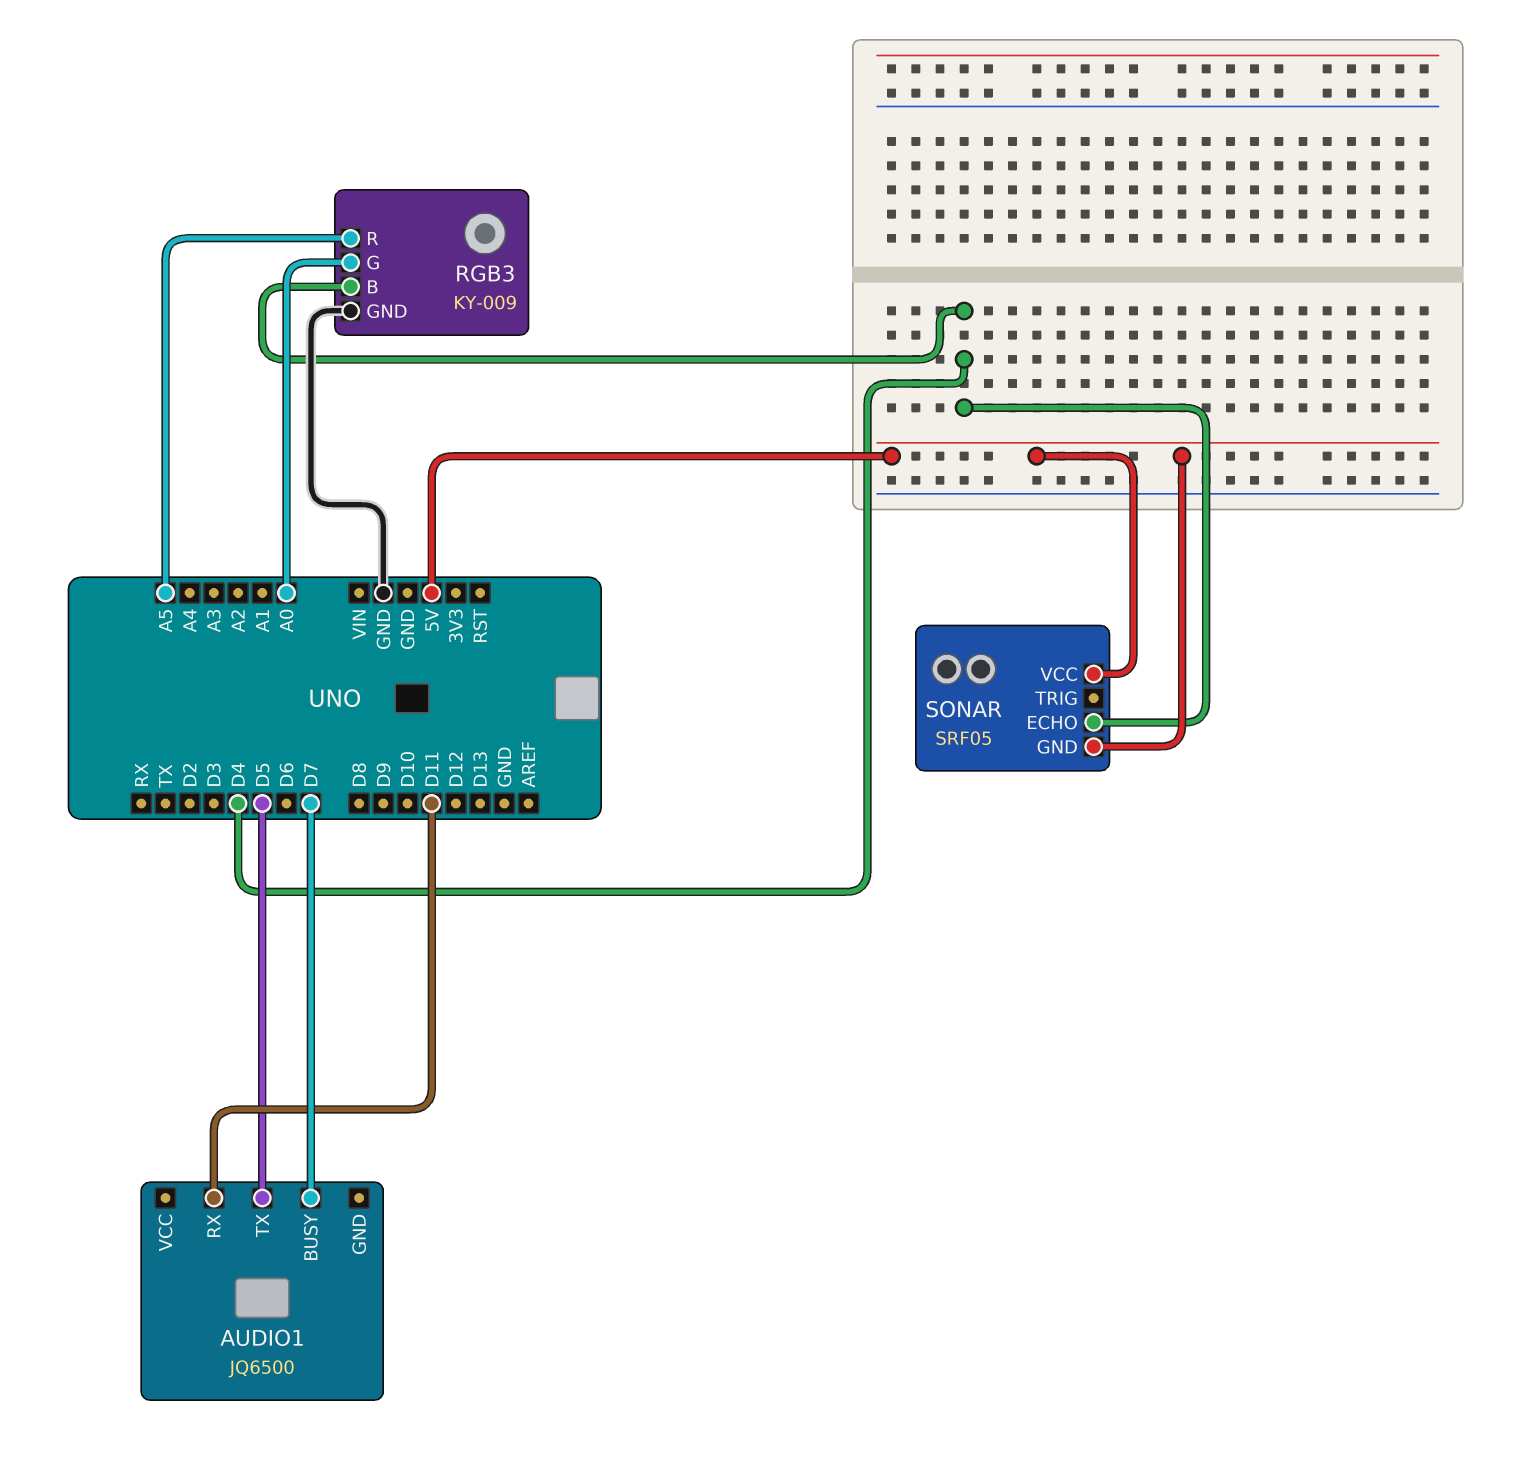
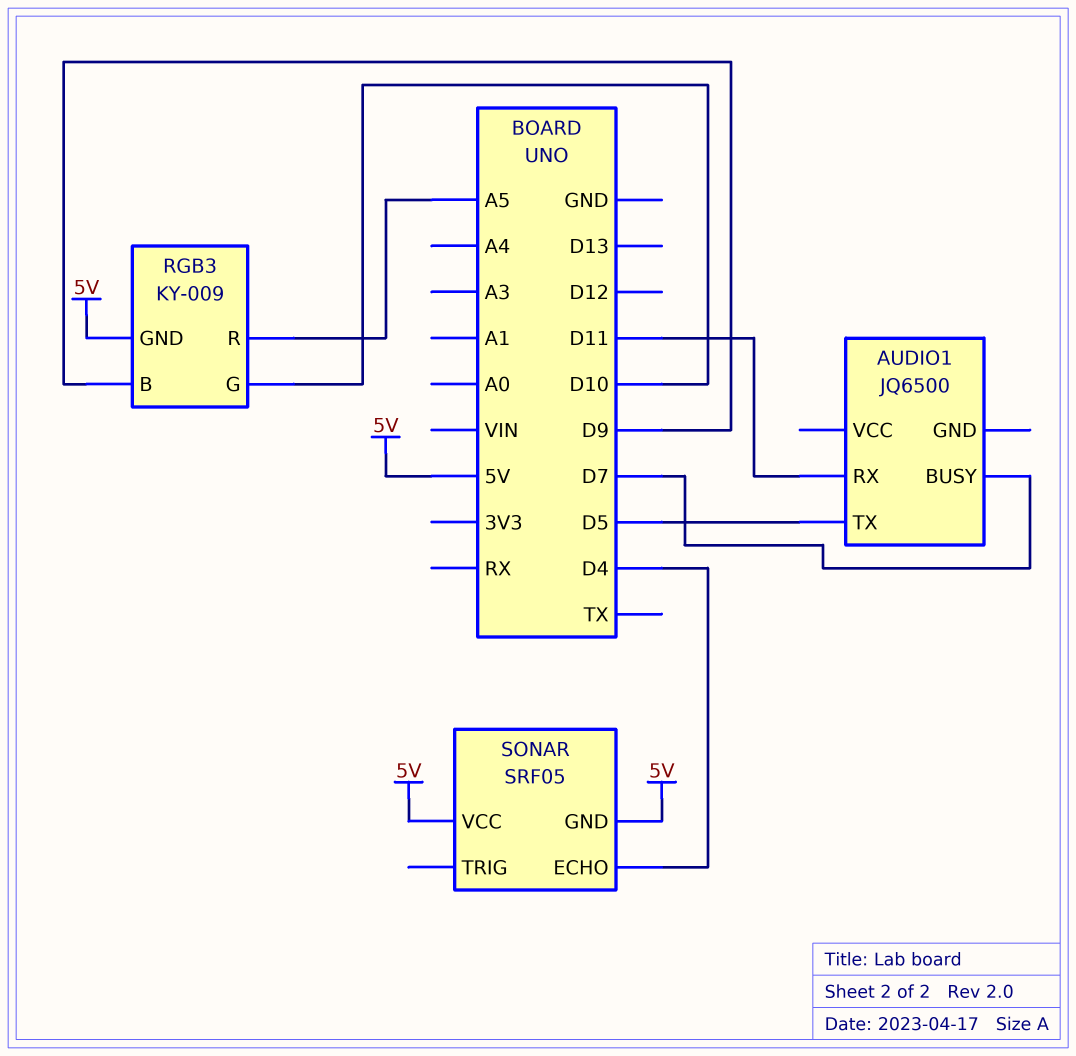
RGB3 pin B: D4 -> D9
RGB3 pin G: A0 -> D10
RGB3 pin GND: GND -> 5V

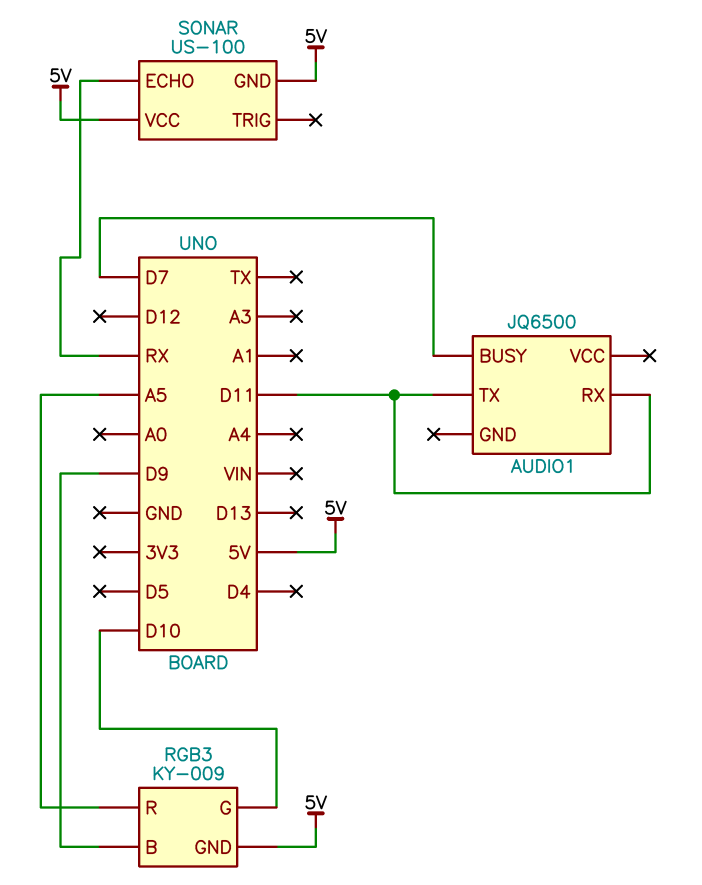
AUDIO1 pin TX: D5 -> D11
SONAR: SRF05 -> US-100
SONAR pin ECHO: D4 -> RX

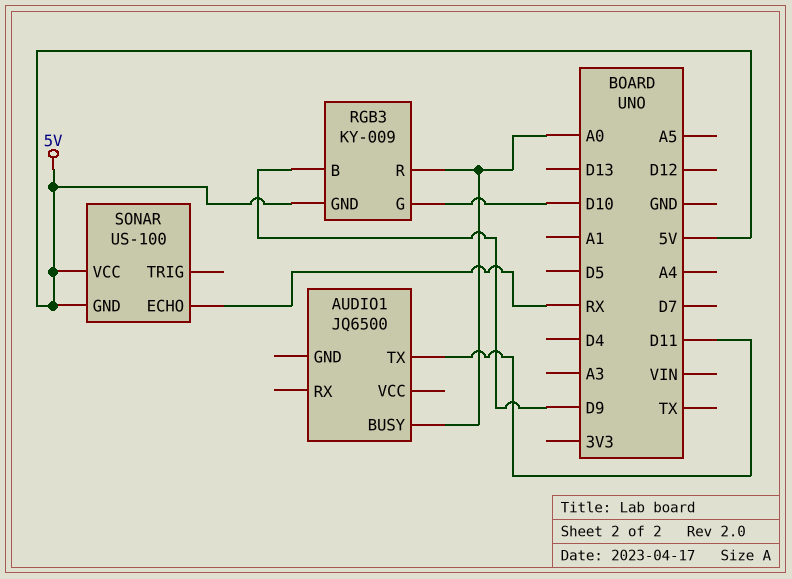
AUDIO1 pin BUSY: D7 -> A0
AUDIO1 pin RX: D11 -> none
RGB3 pin R: A5 -> A0

